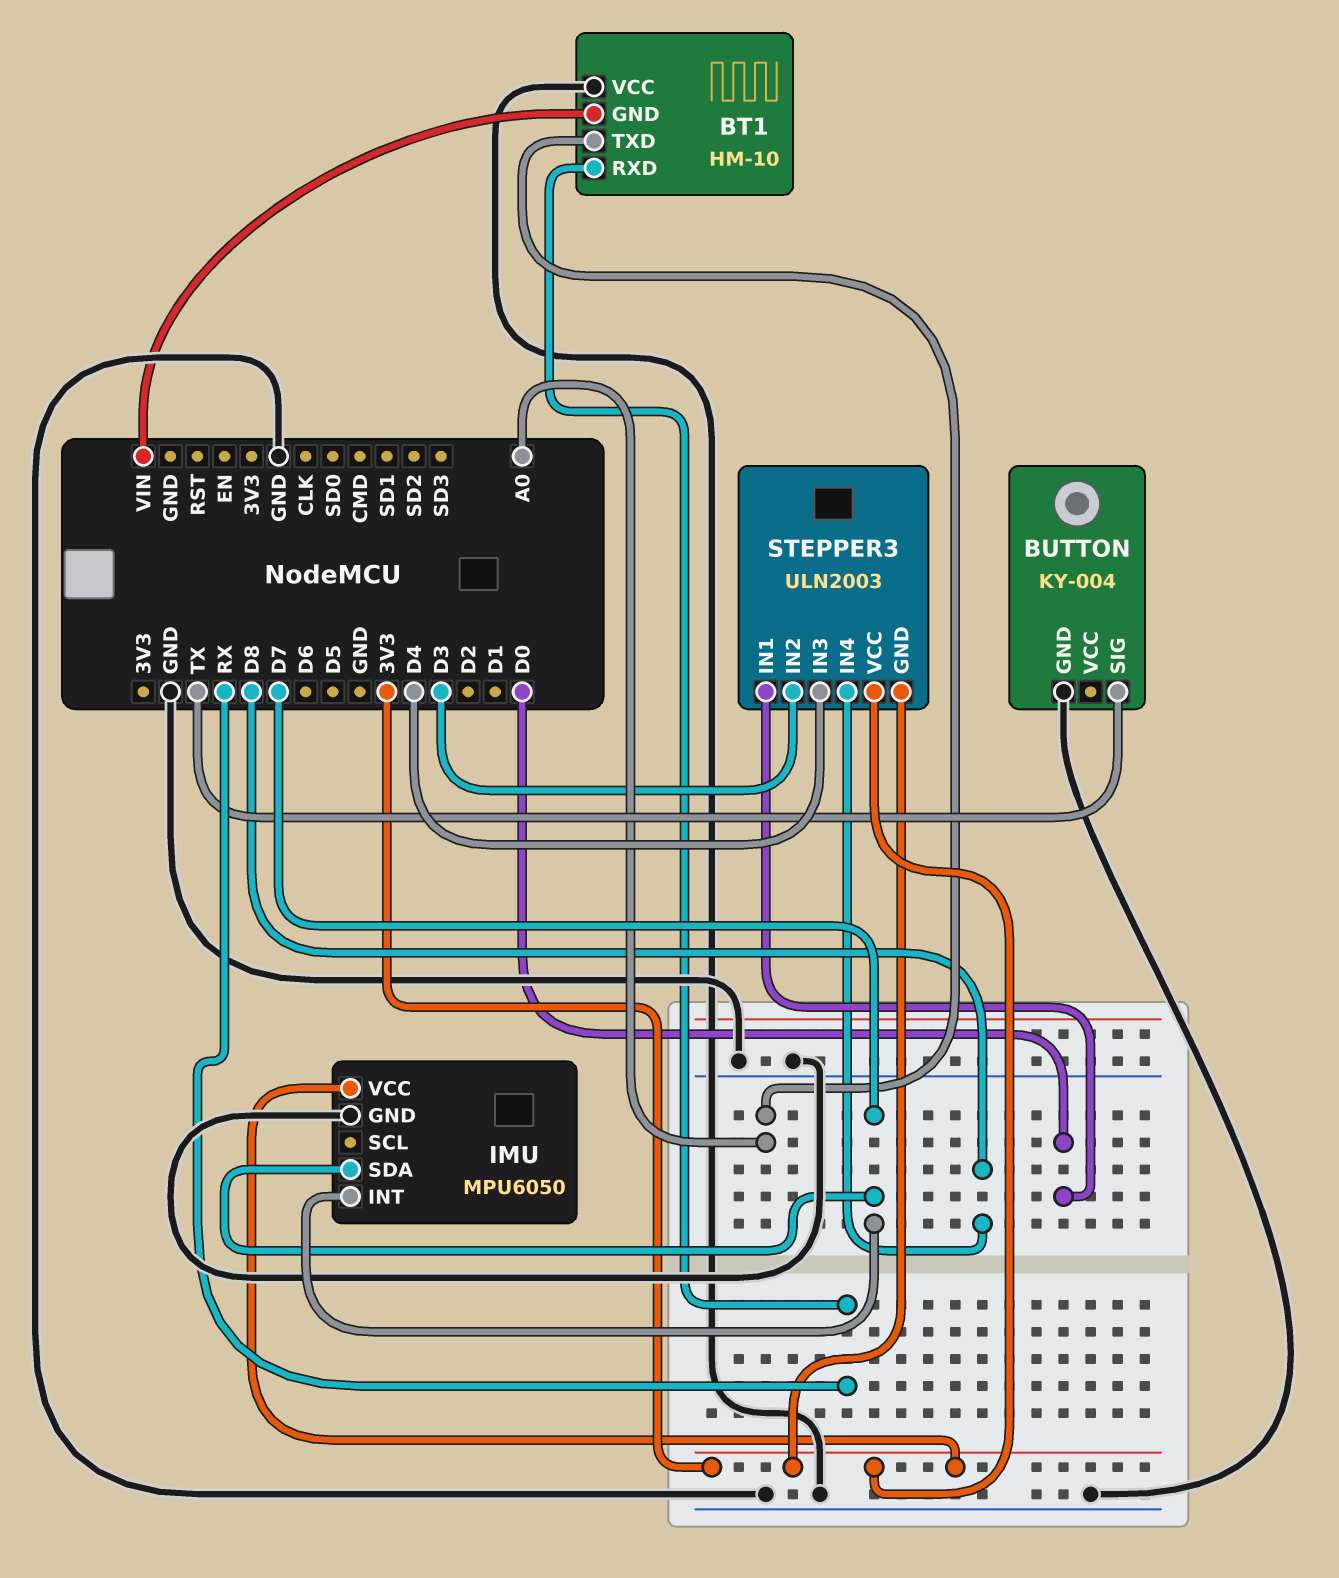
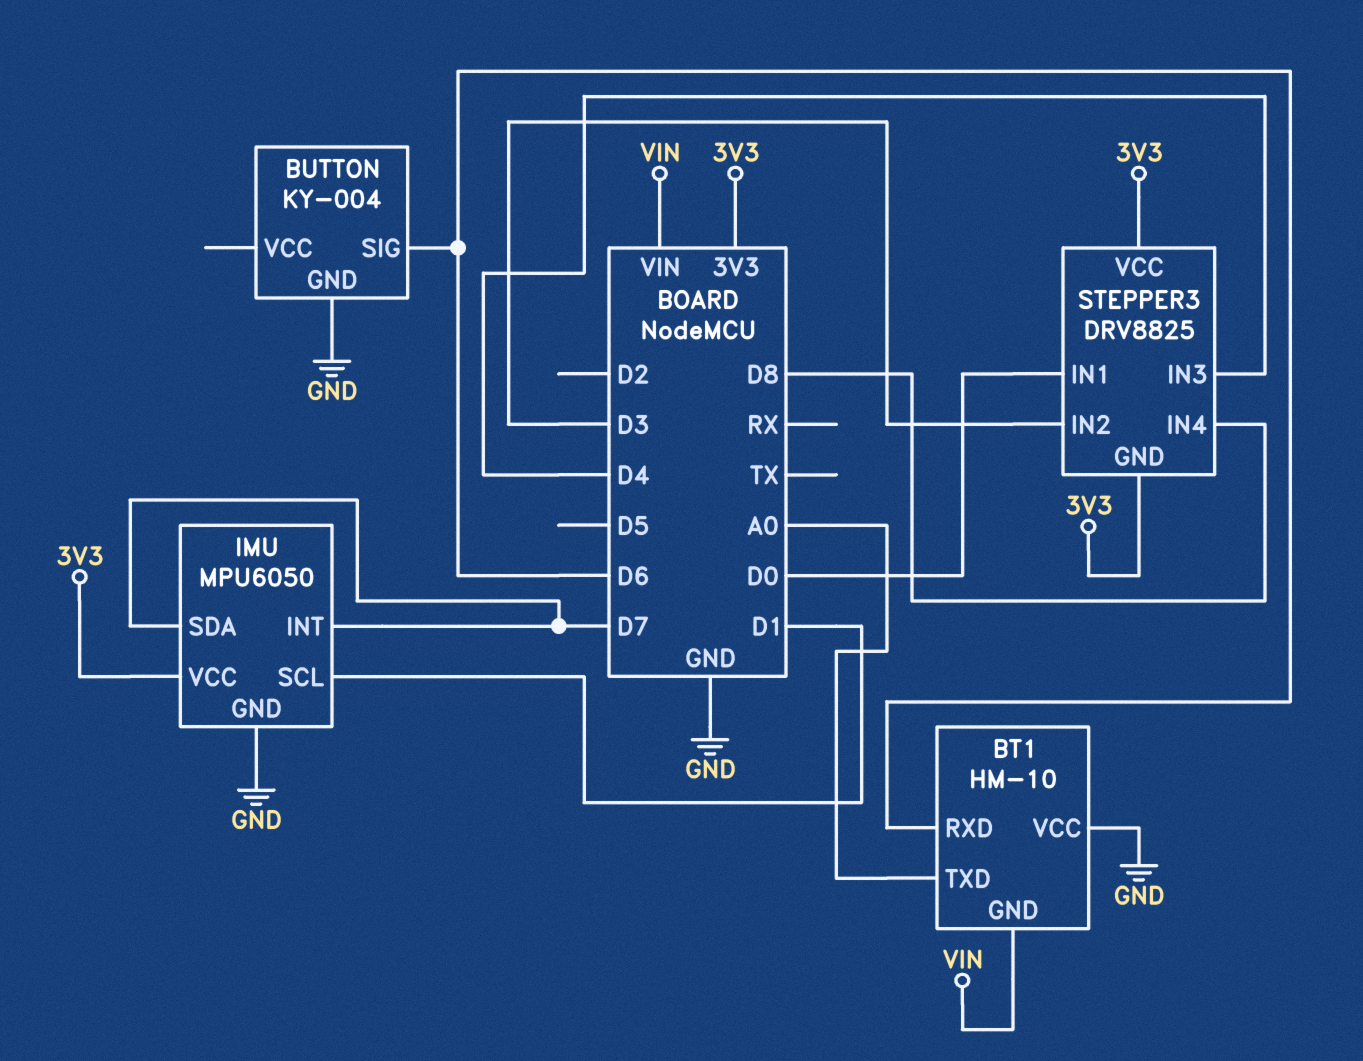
BT1 pin RXD: RX -> D6
BUTTON pin SIG: TX -> D6
IMU pin SCL: none -> D1
STEPPER3: ULN2003 -> DRV8825

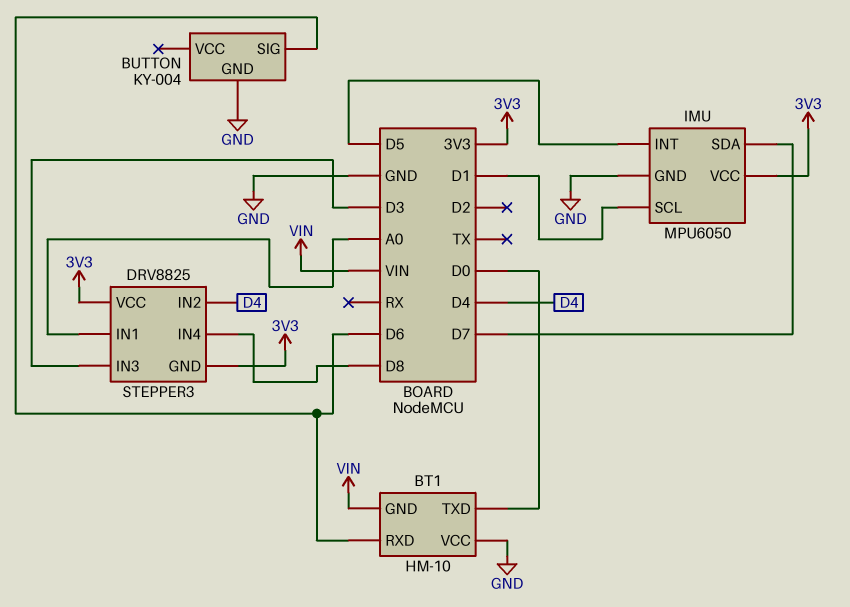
BT1 pin TXD: A0 -> D0
IMU pin INT: D7 -> D5
STEPPER3 pin IN1: D0 -> A0
STEPPER3 pin IN2: D3 -> D4
STEPPER3 pin IN3: D4 -> D3

